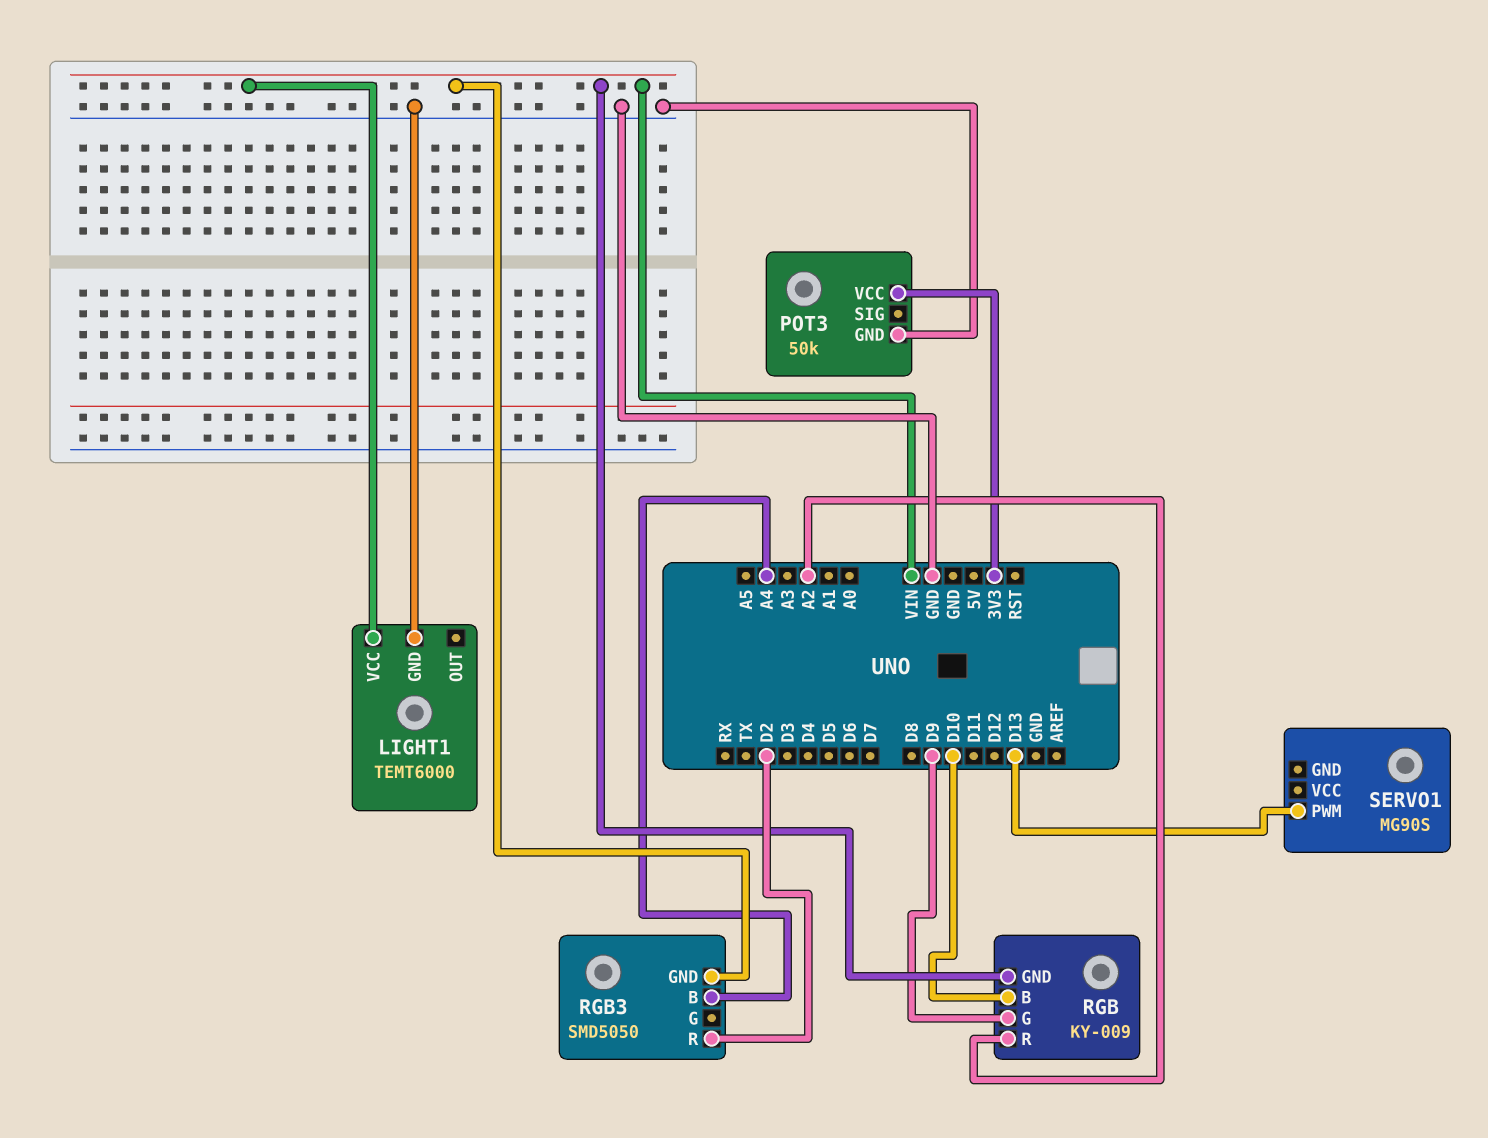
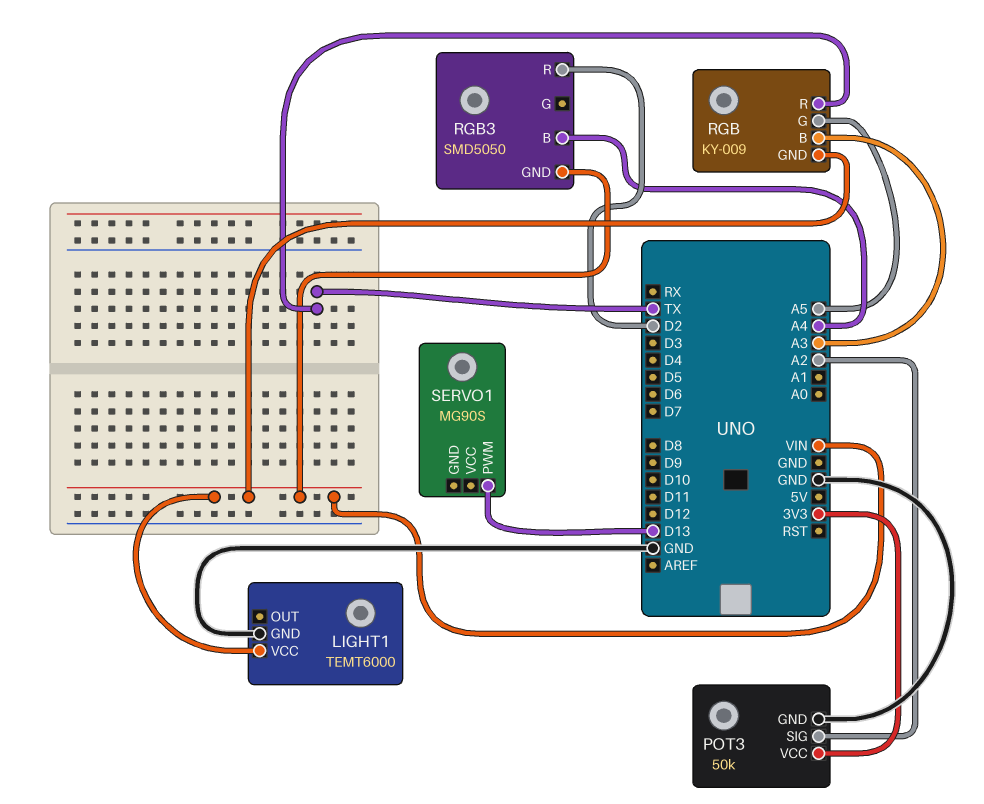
POT3 pin SIG: none -> A2
RGB pin B: D10 -> A3
RGB pin G: D9 -> A5
RGB pin R: A2 -> TX

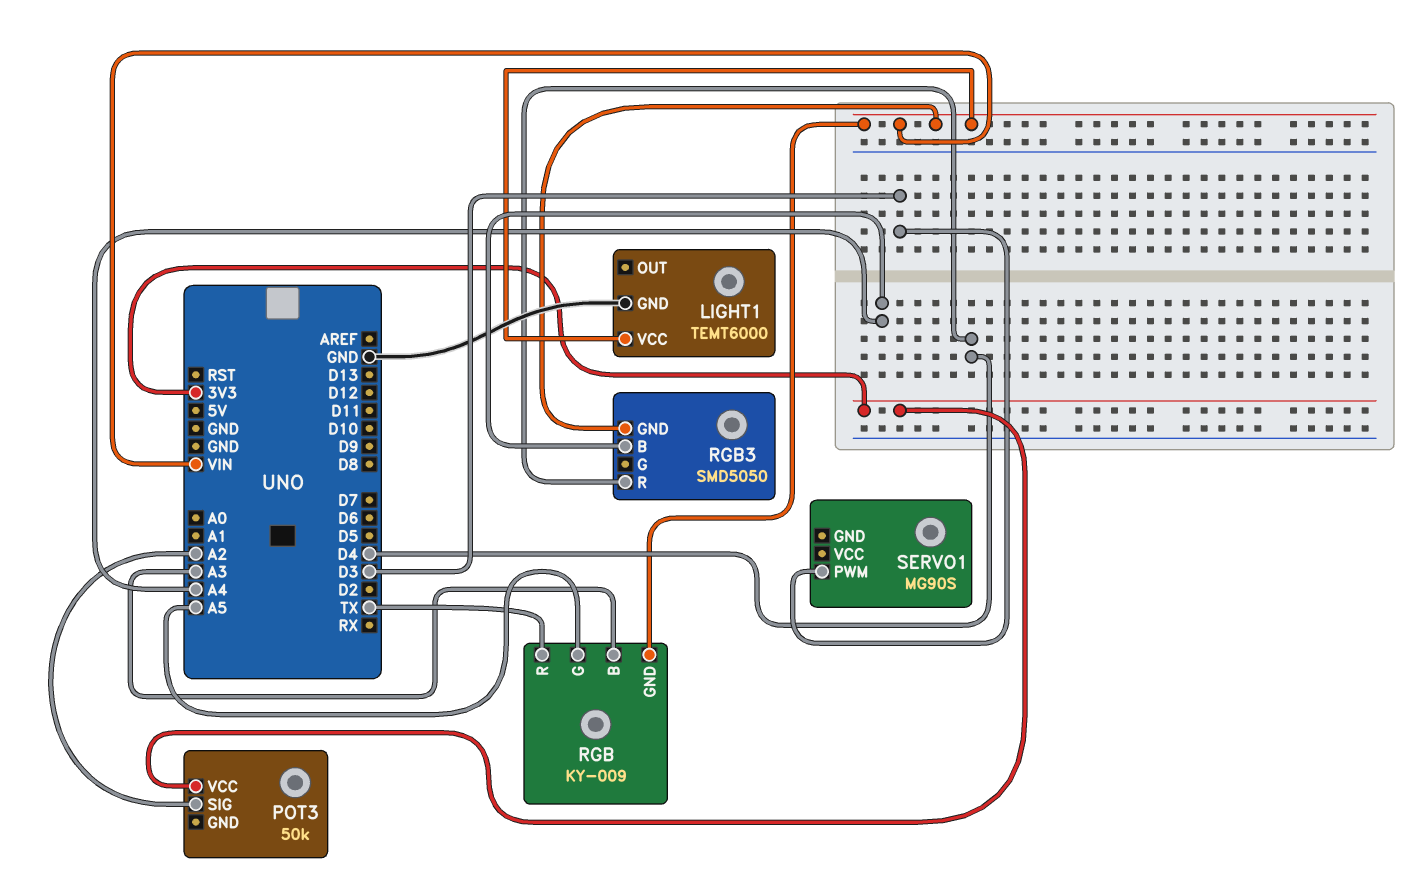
POT3 pin GND: GND -> none
RGB3 pin R: D2 -> D4
SERVO1 pin PWM: D13 -> D3

